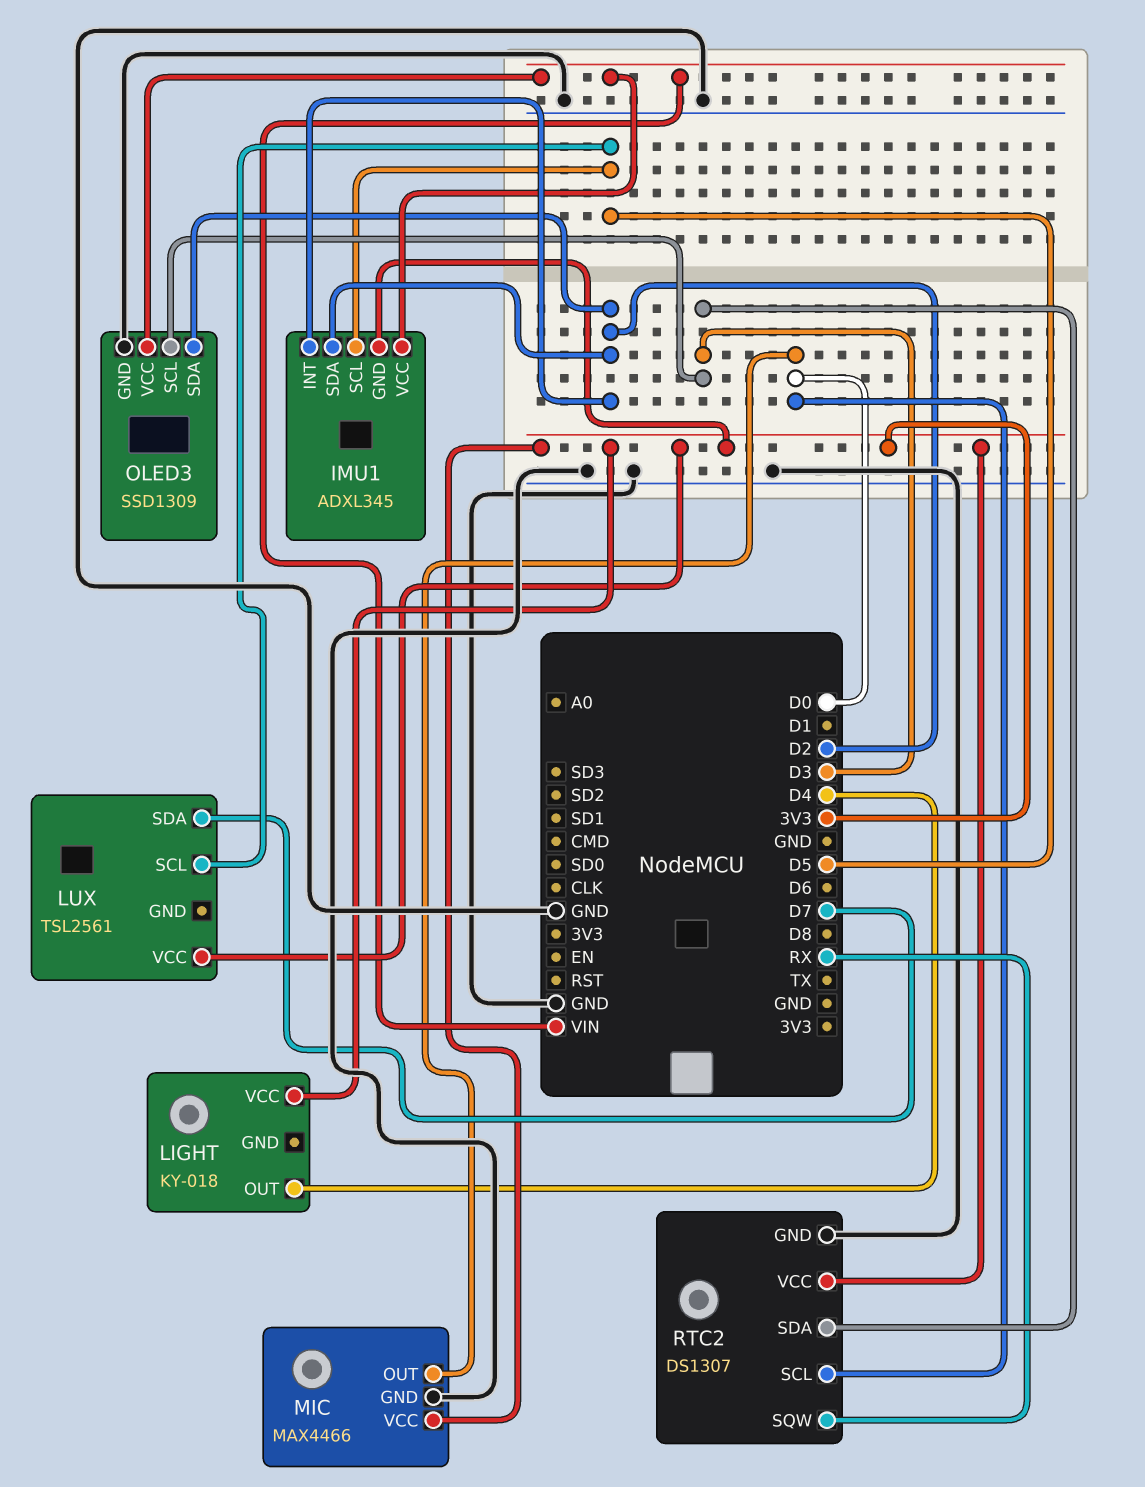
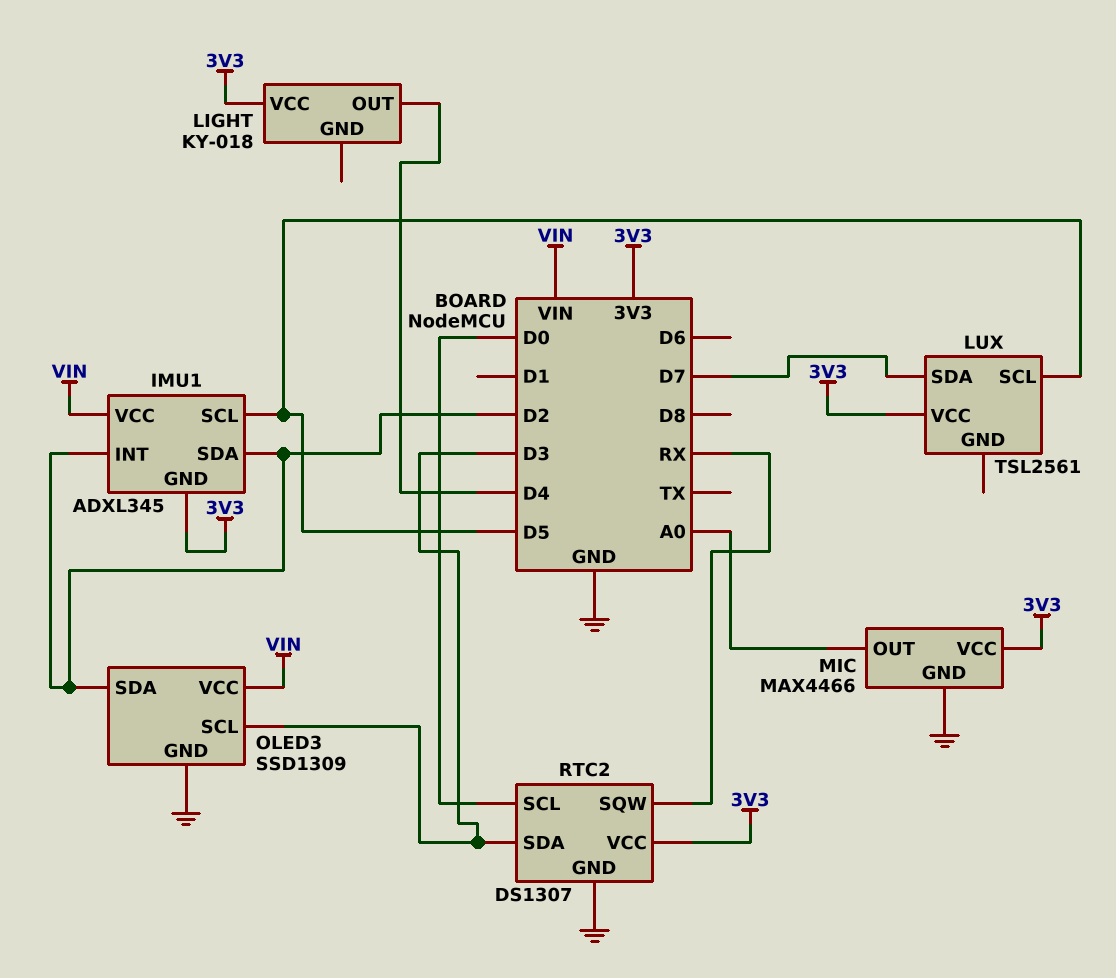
MIC pin OUT: D0 -> A0

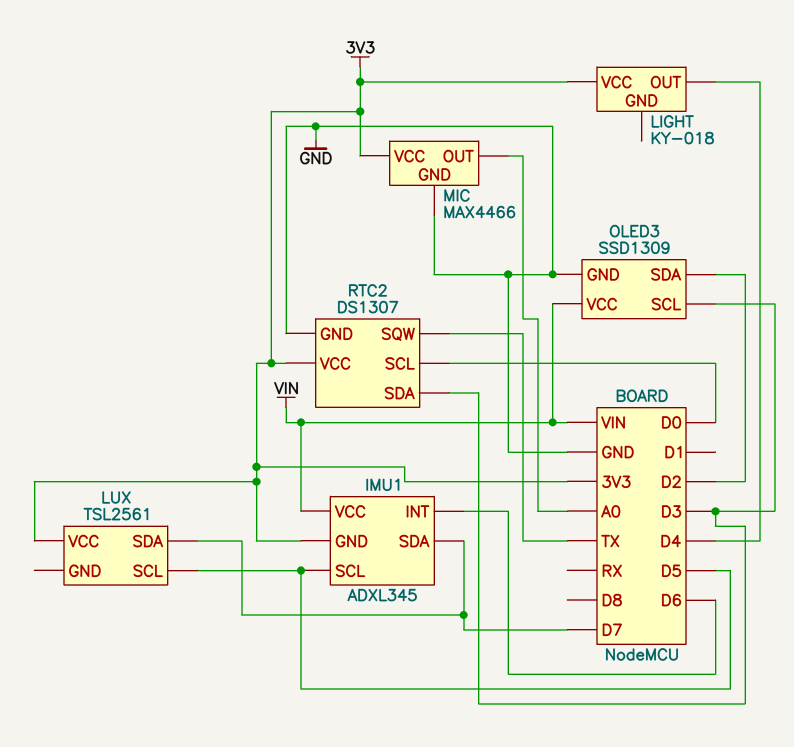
IMU1 pin INT: D2 -> D6
IMU1 pin SDA: D2 -> D7
RTC2 pin SQW: RX -> TX

